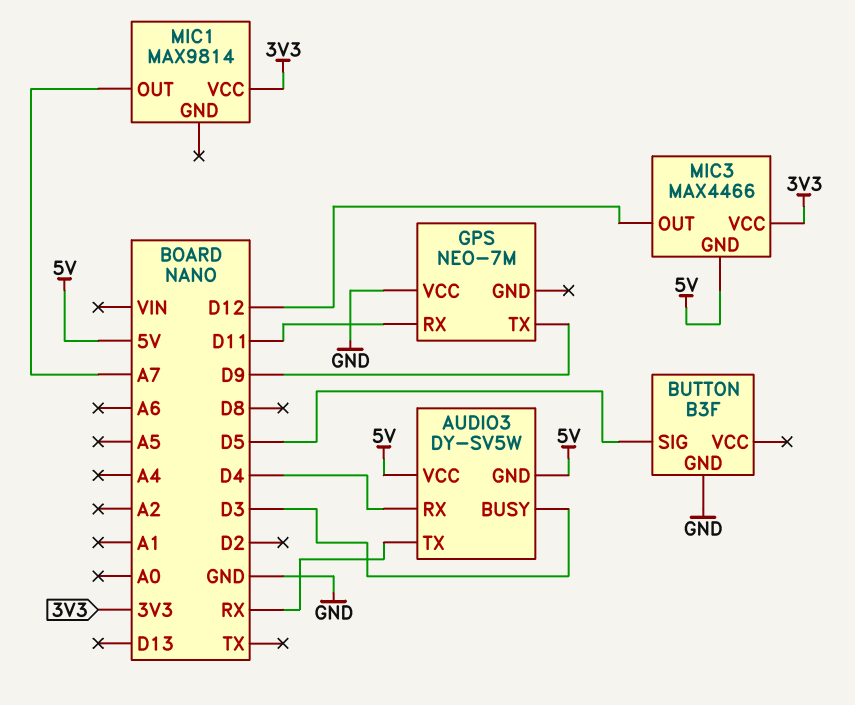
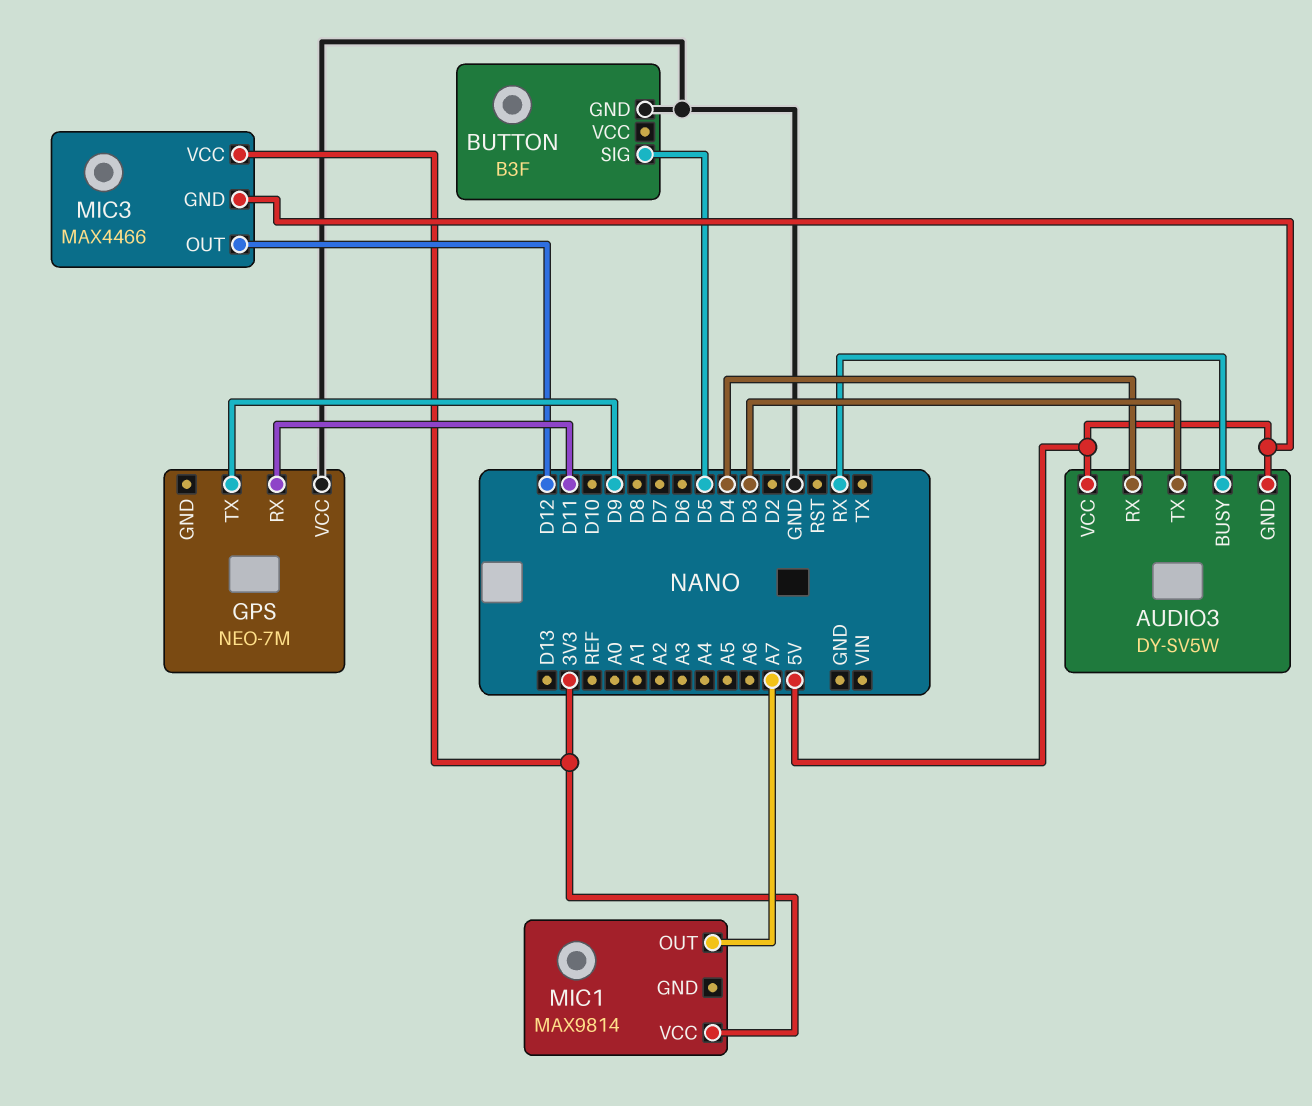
AUDIO3 pin BUSY: D3 -> RX
AUDIO3 pin TX: RX -> D3

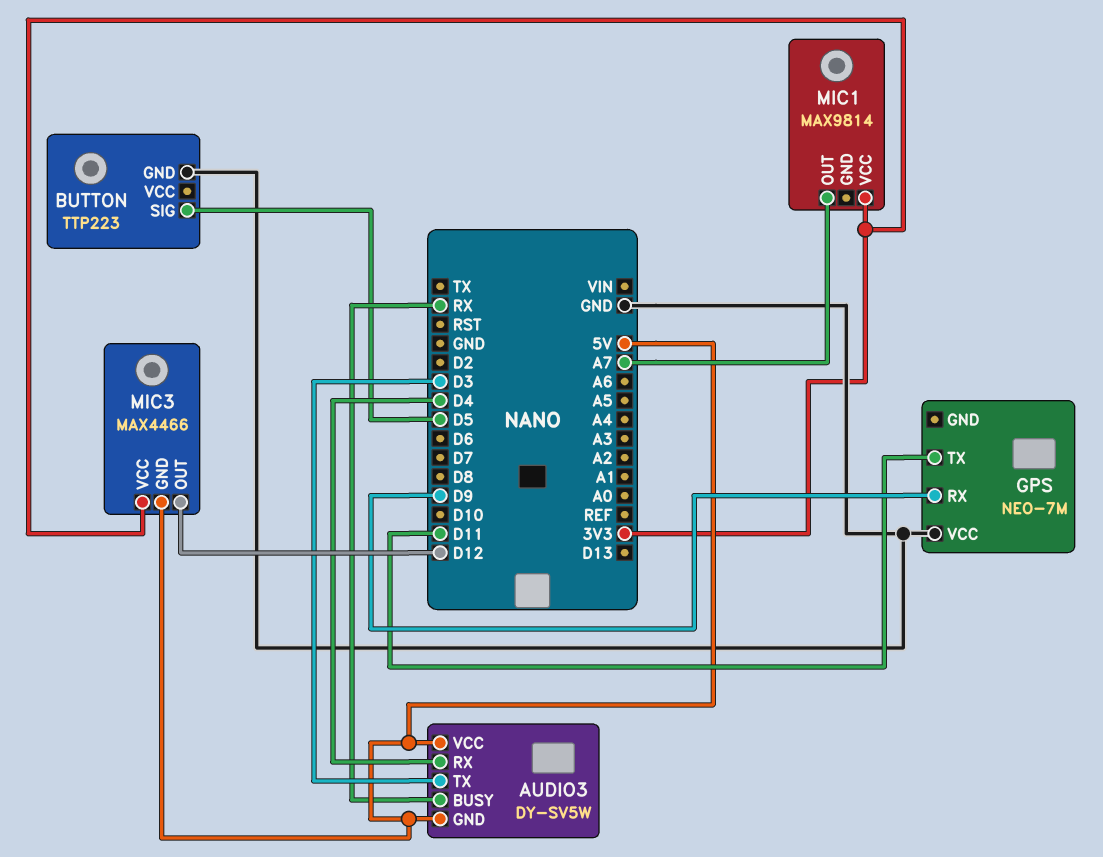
BUTTON: B3F -> TTP223
GPS pin RX: D11 -> D9
GPS pin TX: D9 -> D11

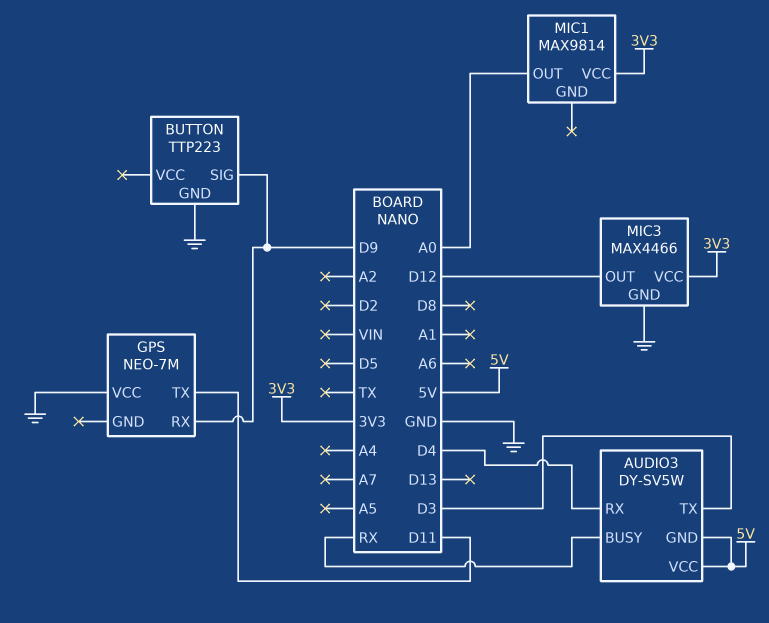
BUTTON pin SIG: D5 -> D9
MIC1 pin OUT: A7 -> A0
MIC3 pin GND: 5V -> GND

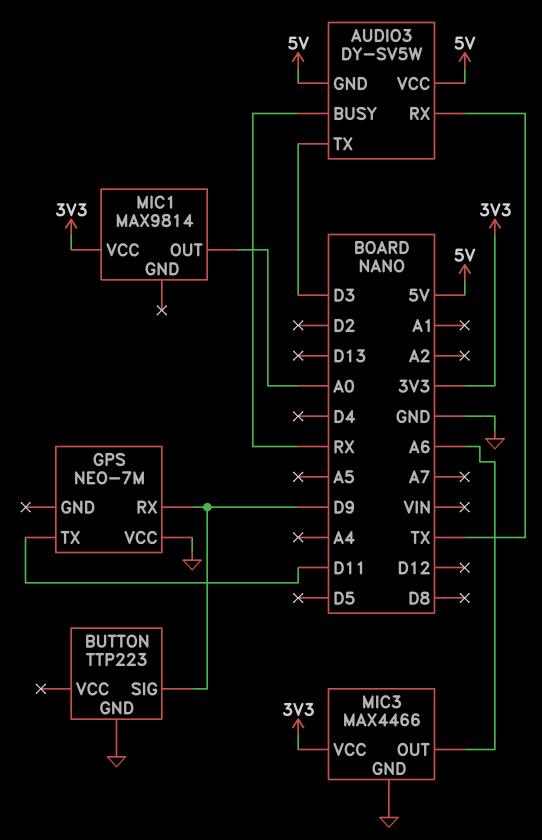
AUDIO3 pin RX: D4 -> TX
MIC3 pin OUT: D12 -> A6

